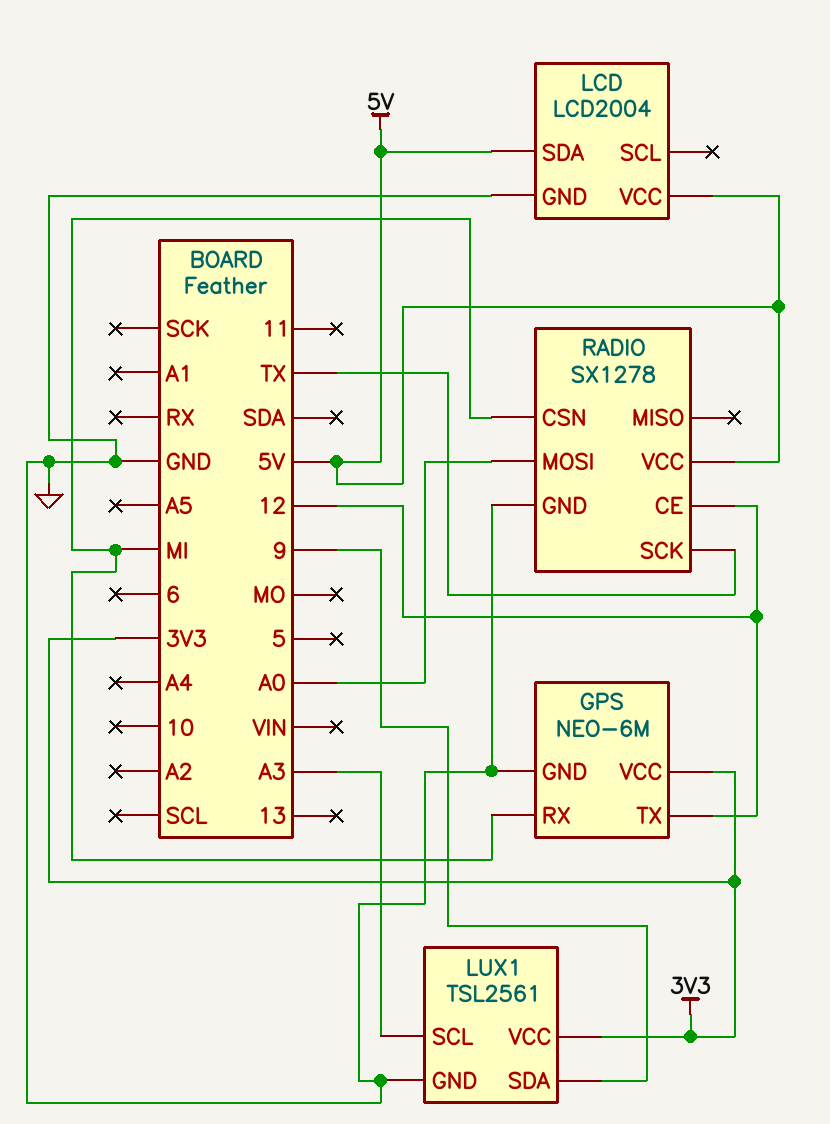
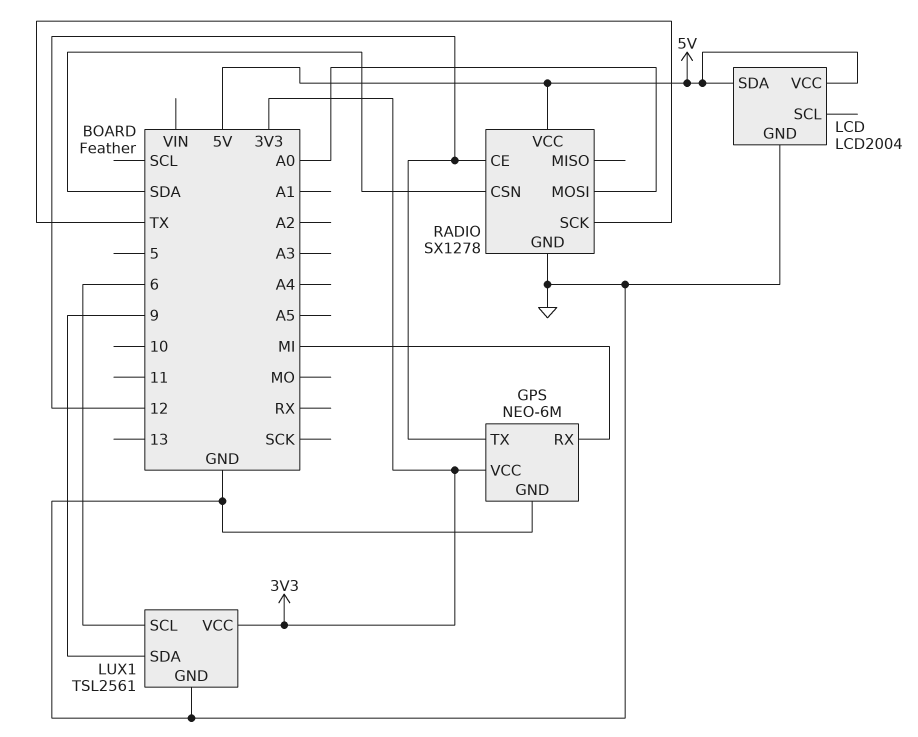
LUX1 pin SCL: A3 -> 6
RADIO pin CSN: MI -> SDA

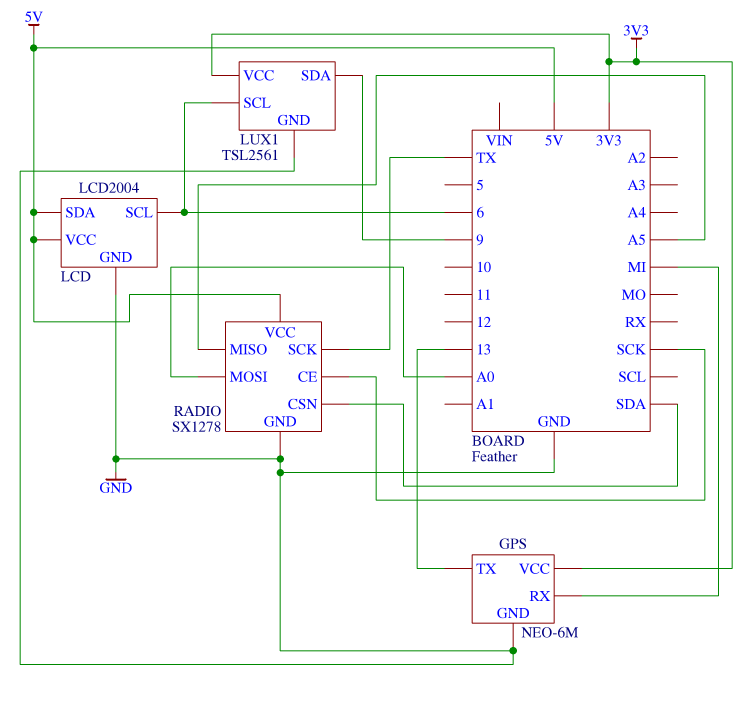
GPS pin TX: 12 -> 13
LCD pin SCL: none -> 6
RADIO pin CE: 12 -> SCK
RADIO pin MISO: none -> A5

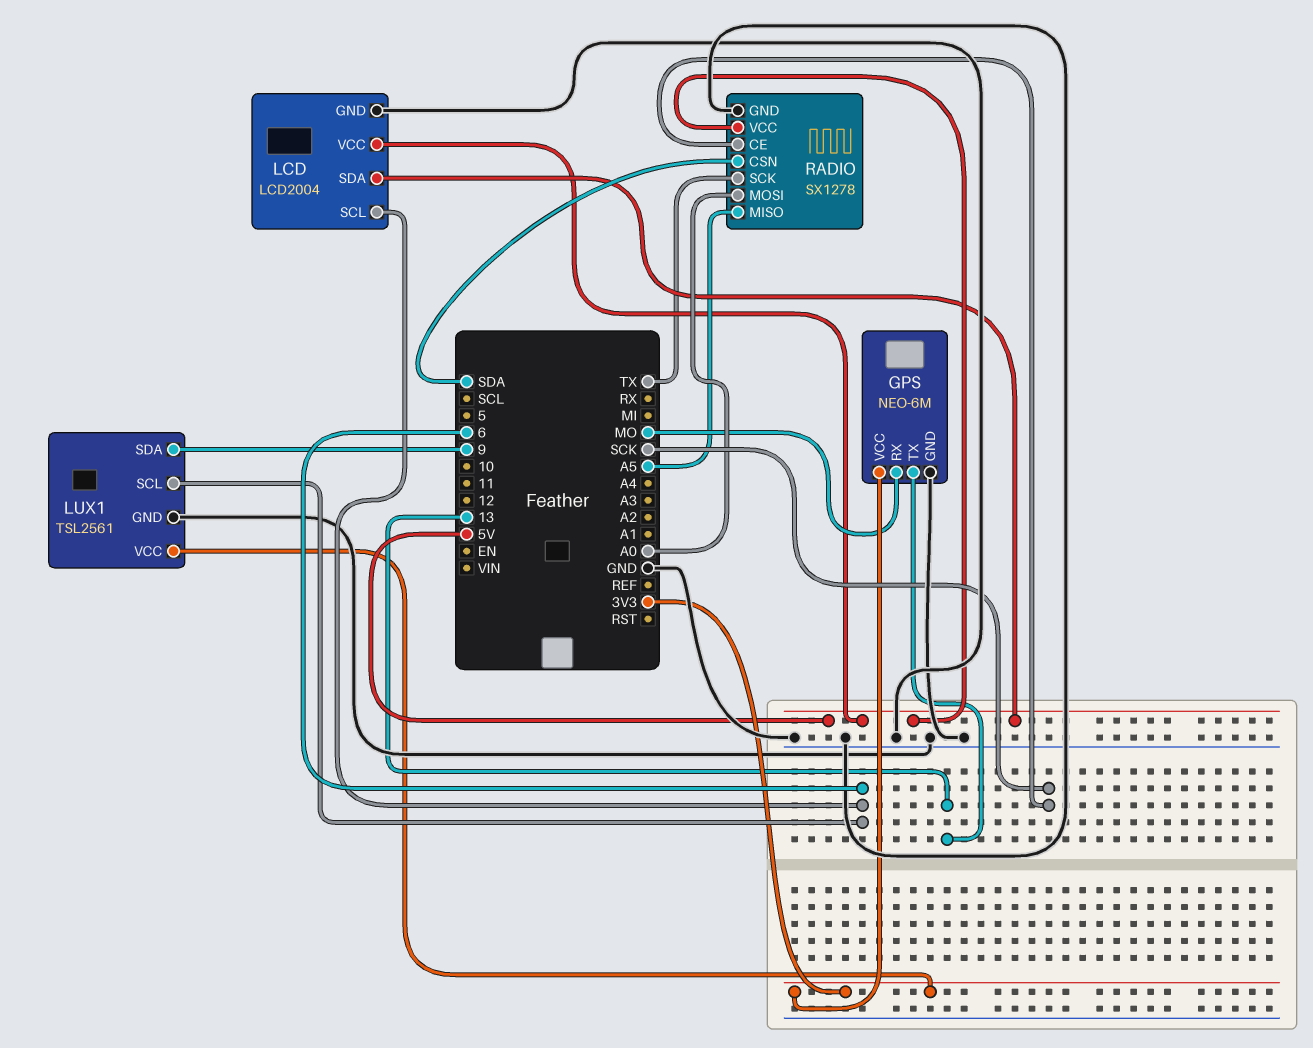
GPS pin RX: MI -> MO

